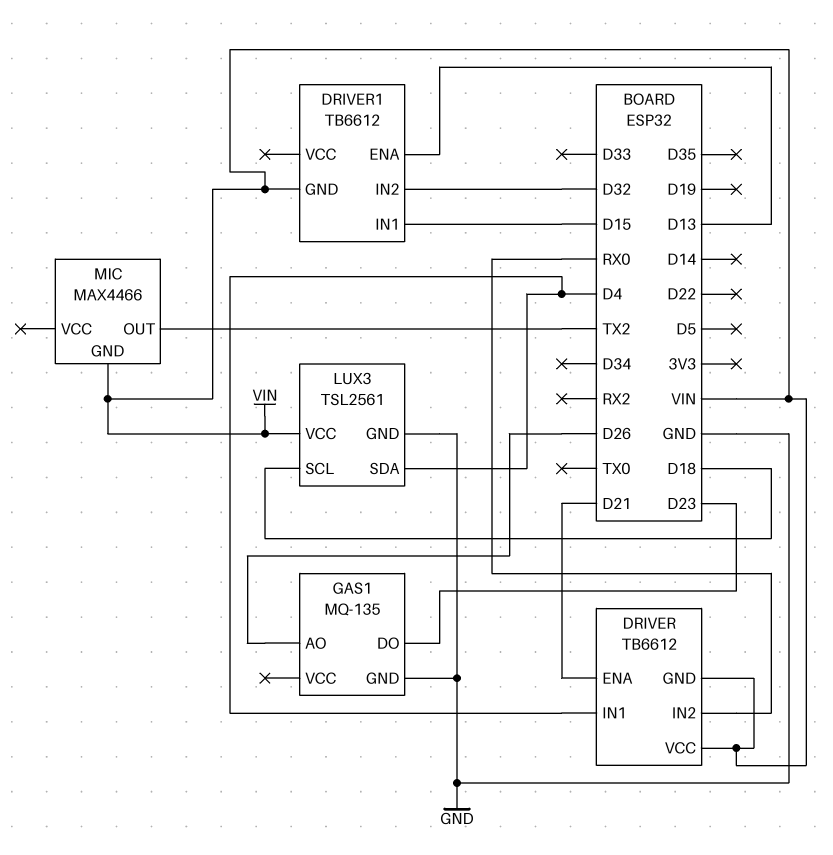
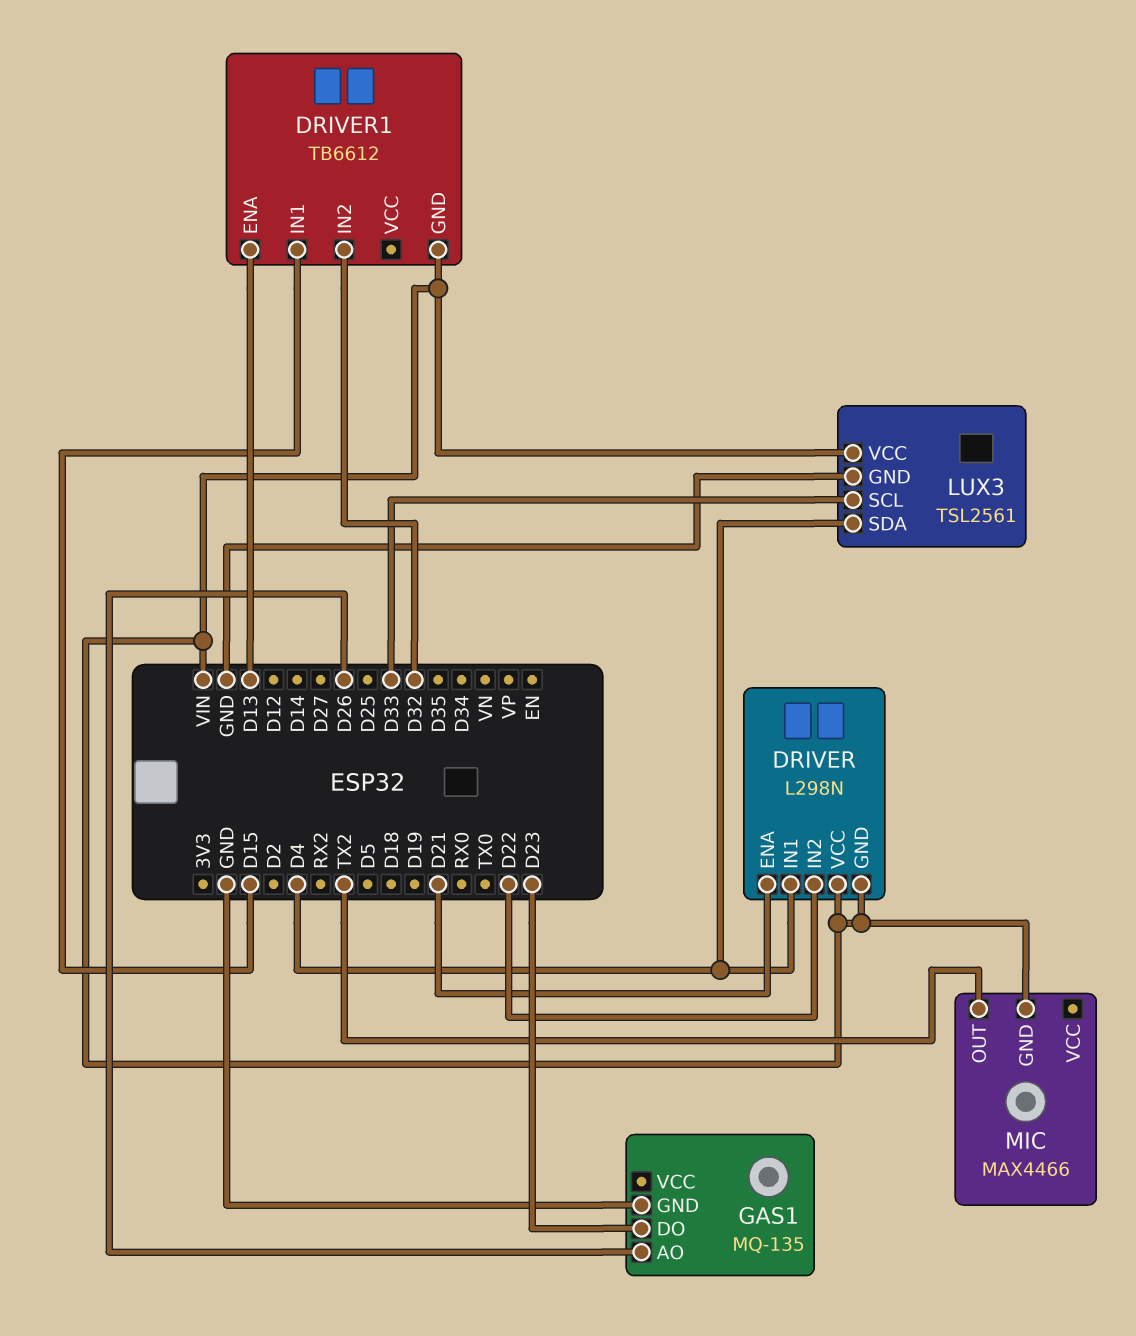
DRIVER: TB6612 -> L298N
DRIVER pin IN2: RX0 -> D22
LUX3 pin SCL: D18 -> D33

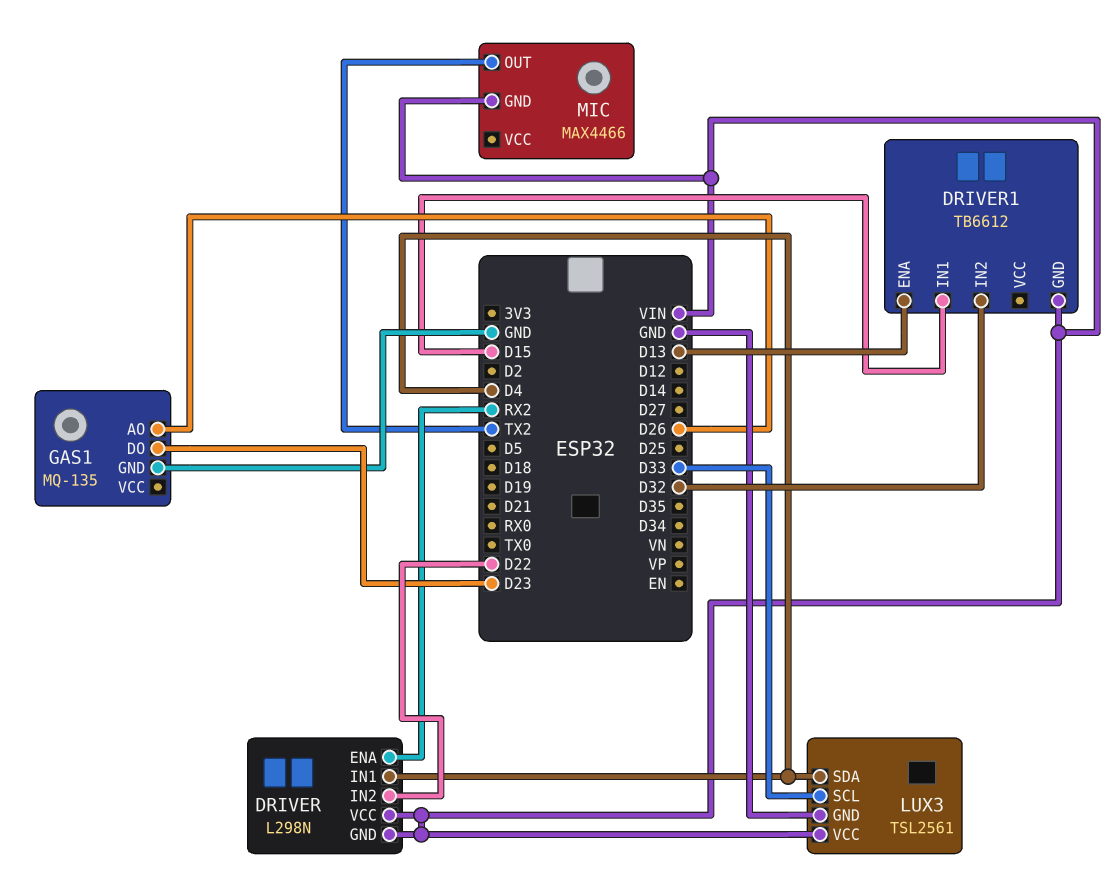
DRIVER pin ENA: D21 -> RX2

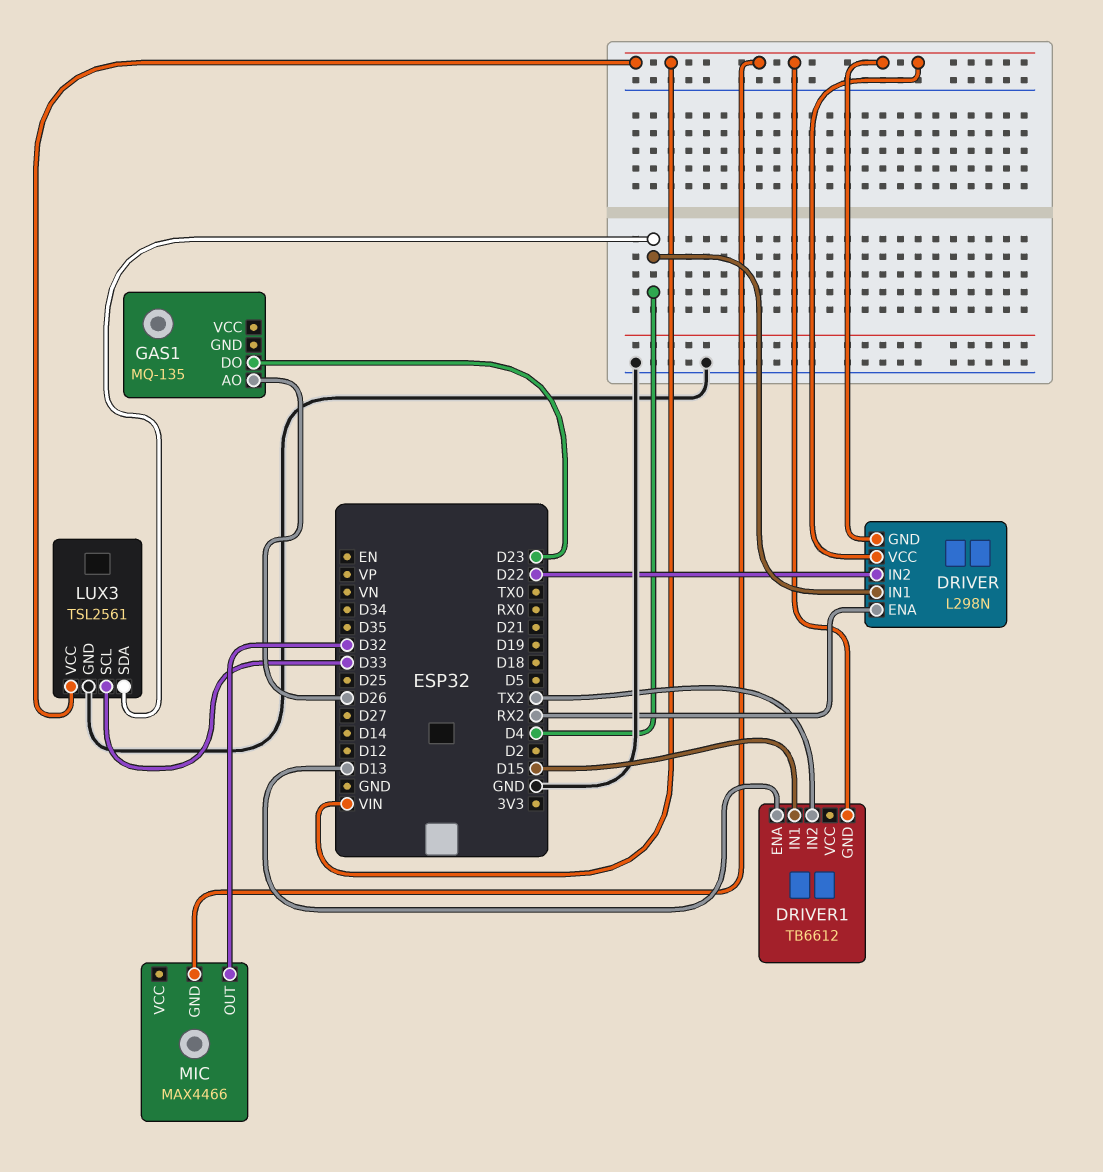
DRIVER1 pin IN2: D32 -> TX2
GAS1 pin GND: GND -> none
MIC pin OUT: TX2 -> D32

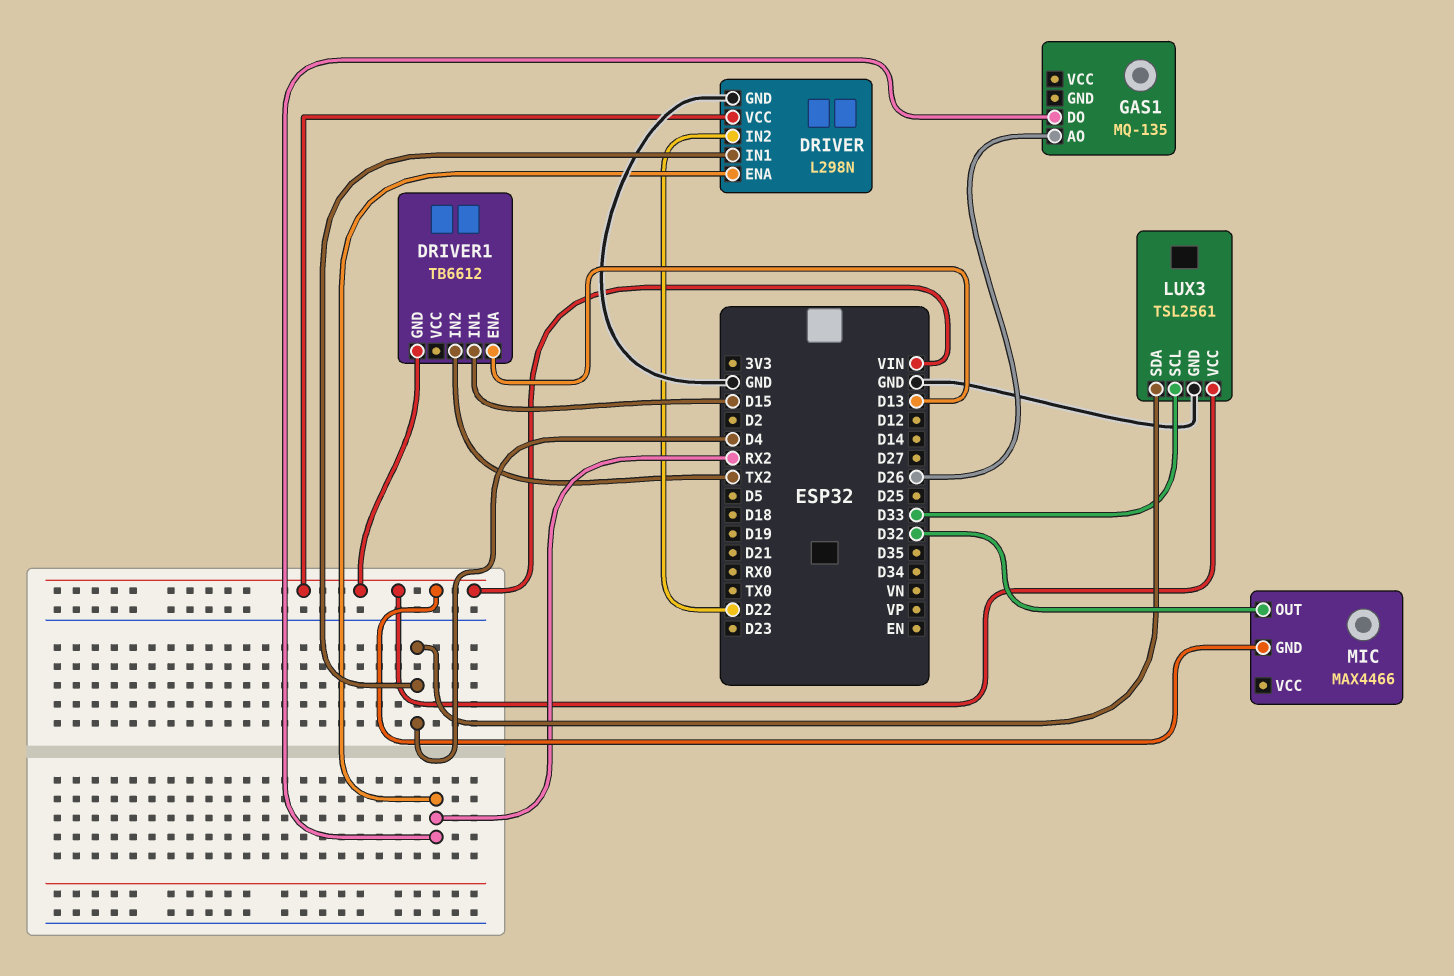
DRIVER pin GND: VIN -> GND
GAS1 pin DO: D23 -> RX2

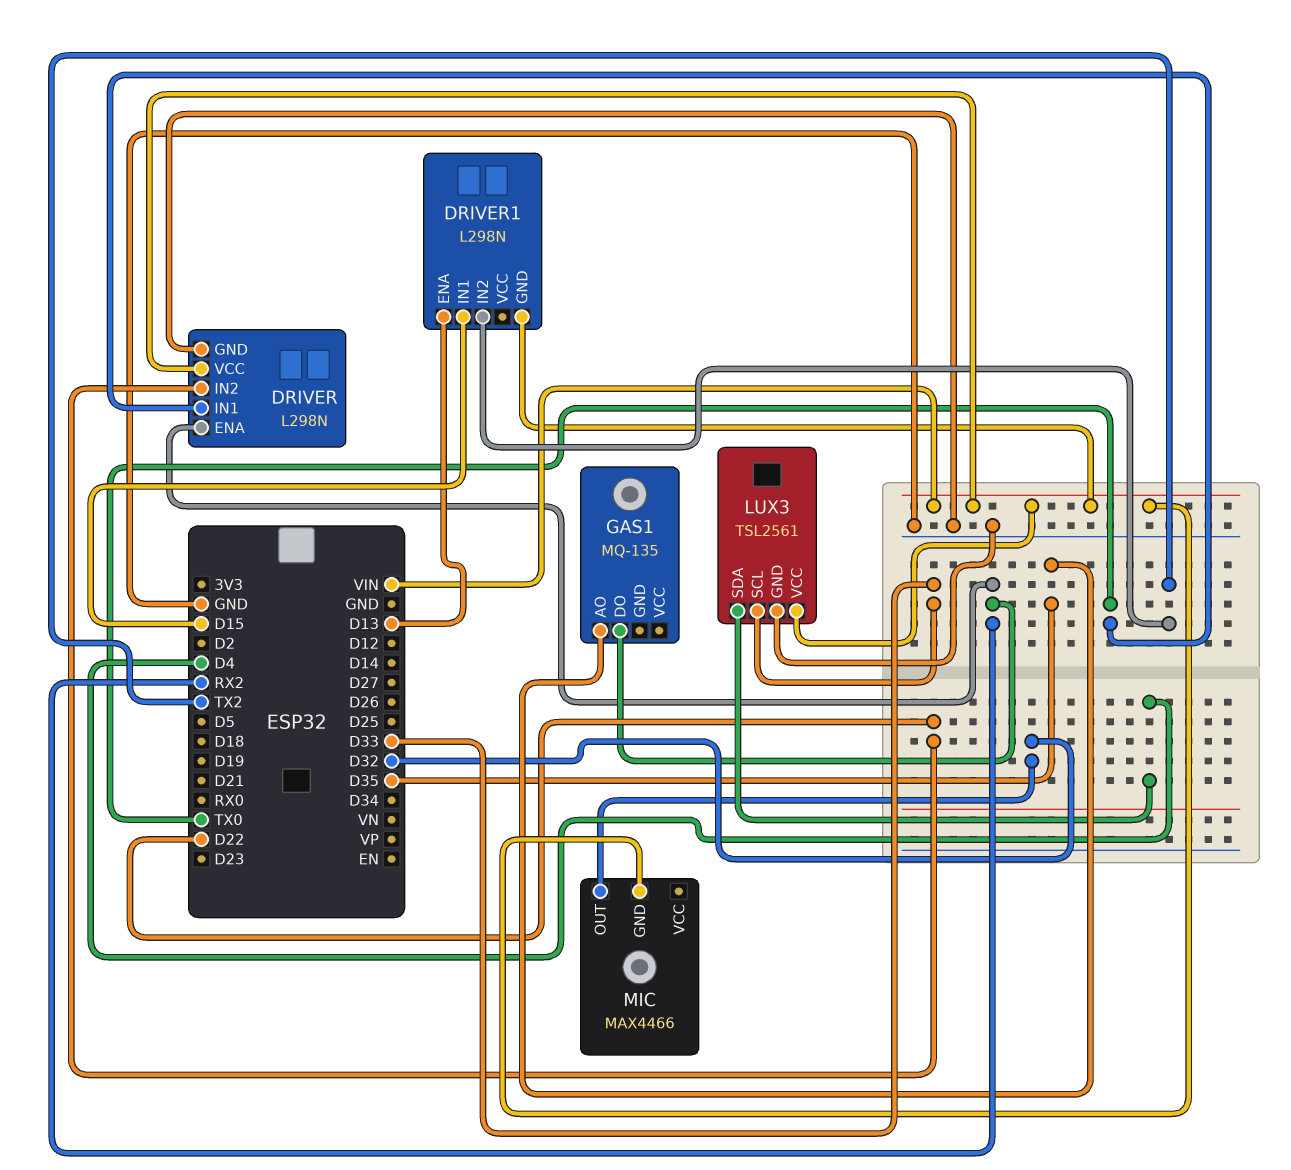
DRIVER pin IN1: D4 -> TX0
DRIVER1: TB6612 -> L298N
GAS1 pin AO: D26 -> D35

